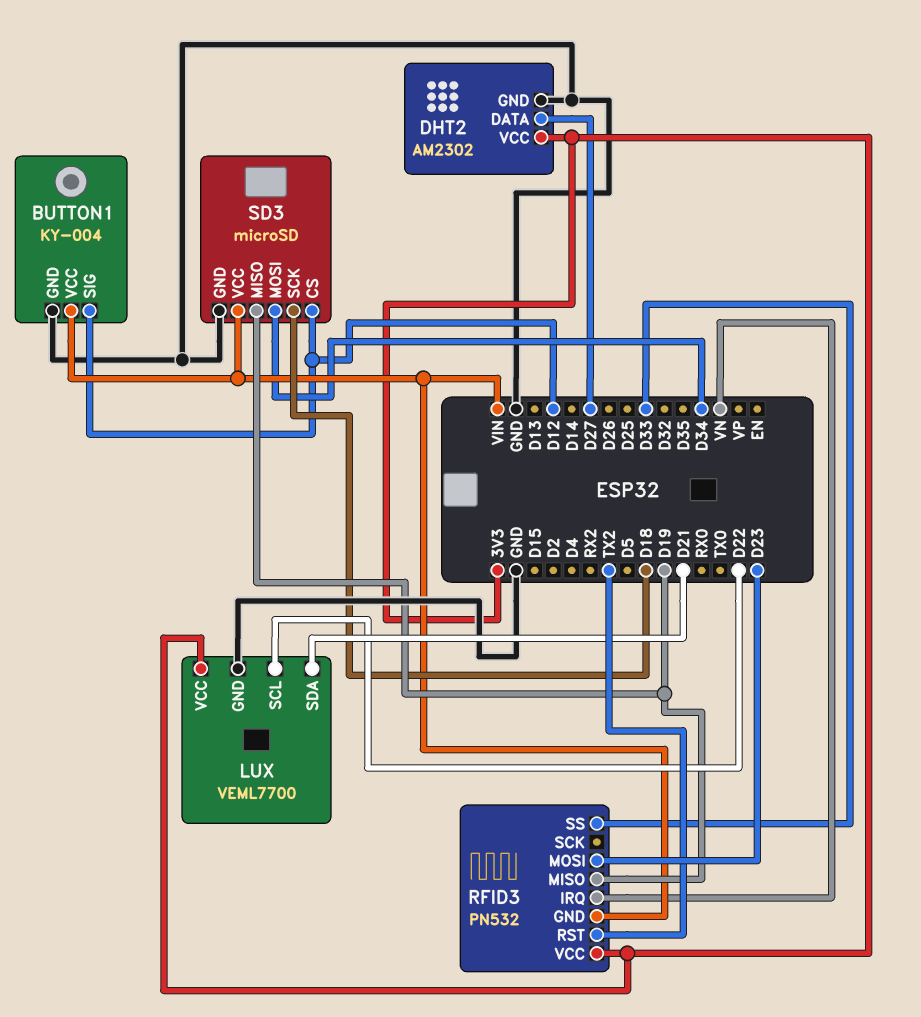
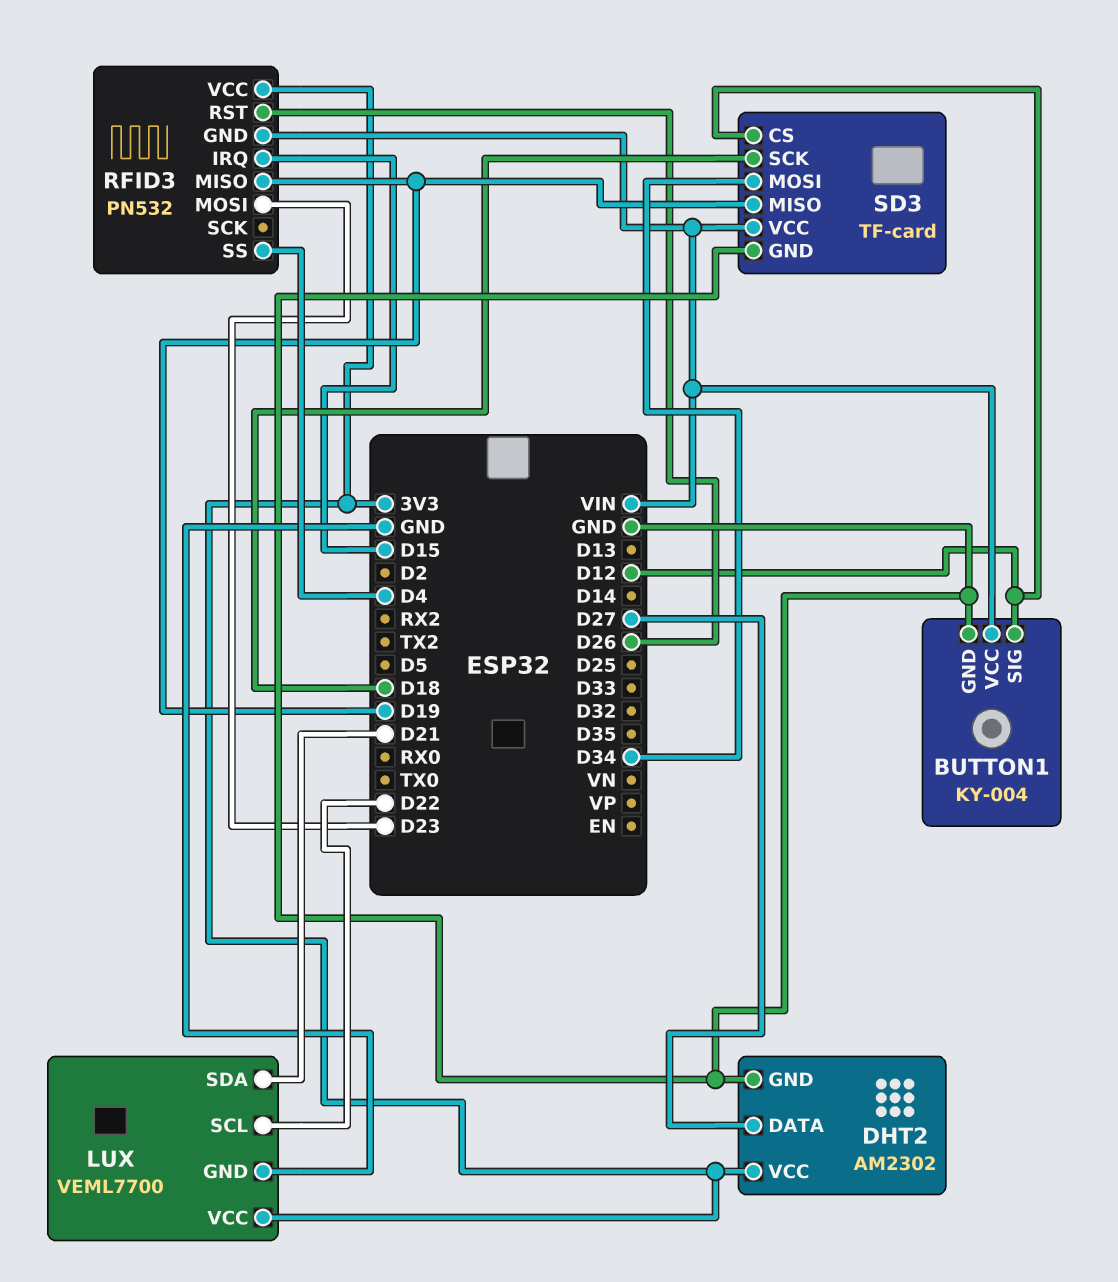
RFID3 pin IRQ: VN -> D15
RFID3 pin RST: TX2 -> D26
RFID3 pin SS: D33 -> D4
SD3: microSD -> TF-card

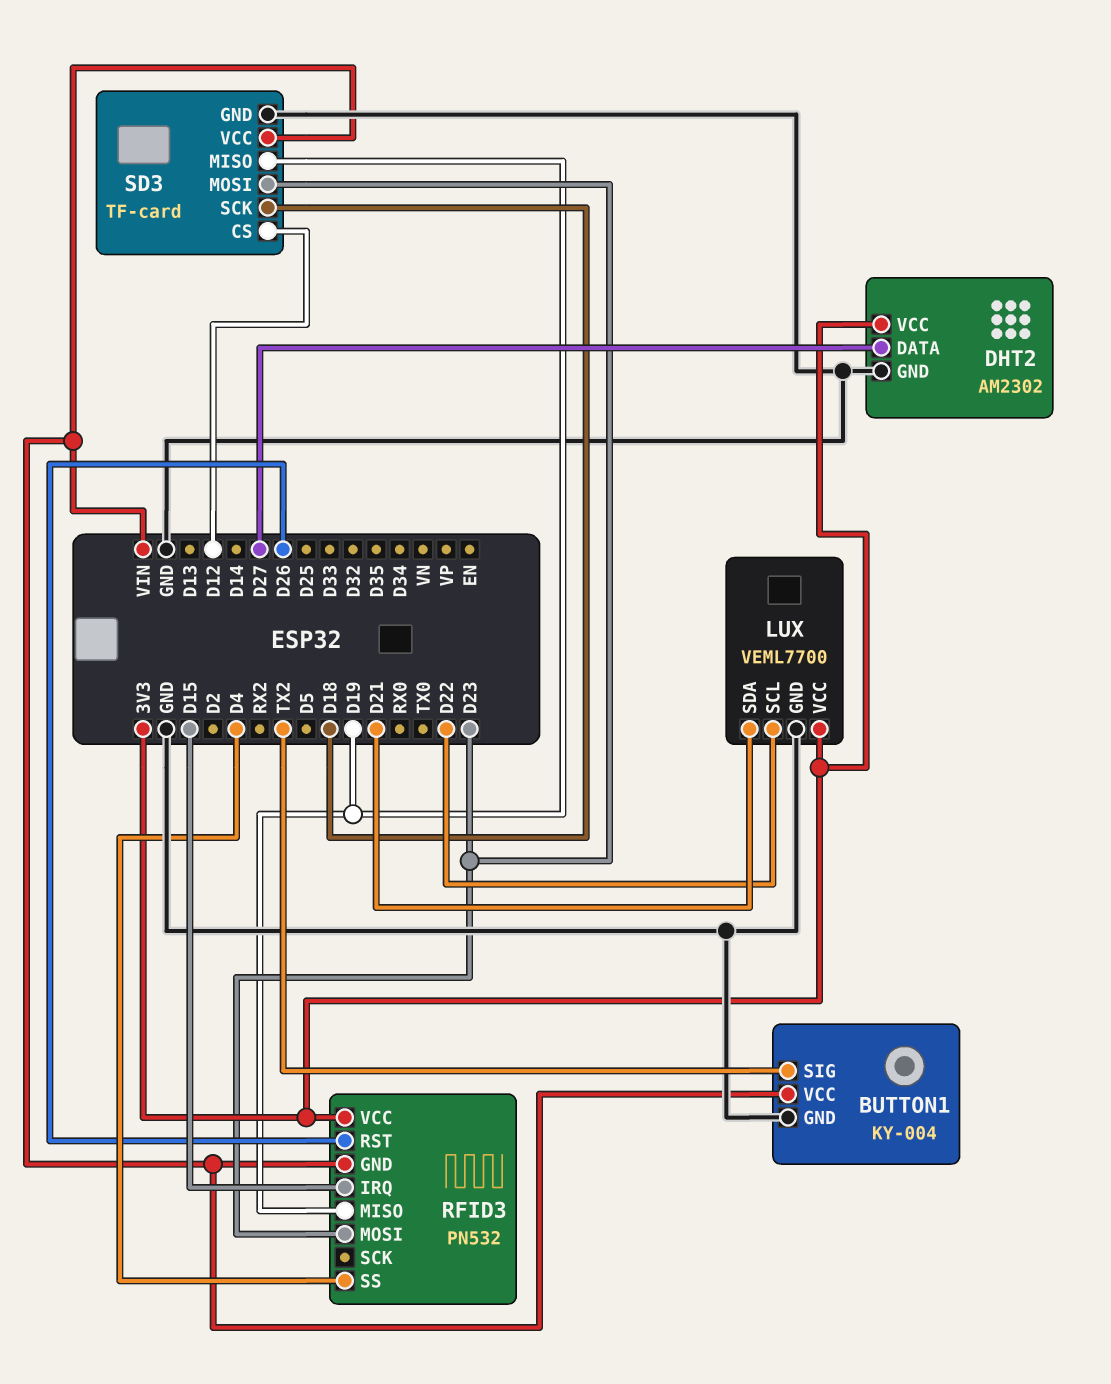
BUTTON1 pin SIG: D12 -> TX2
SD3 pin MOSI: D34 -> D23

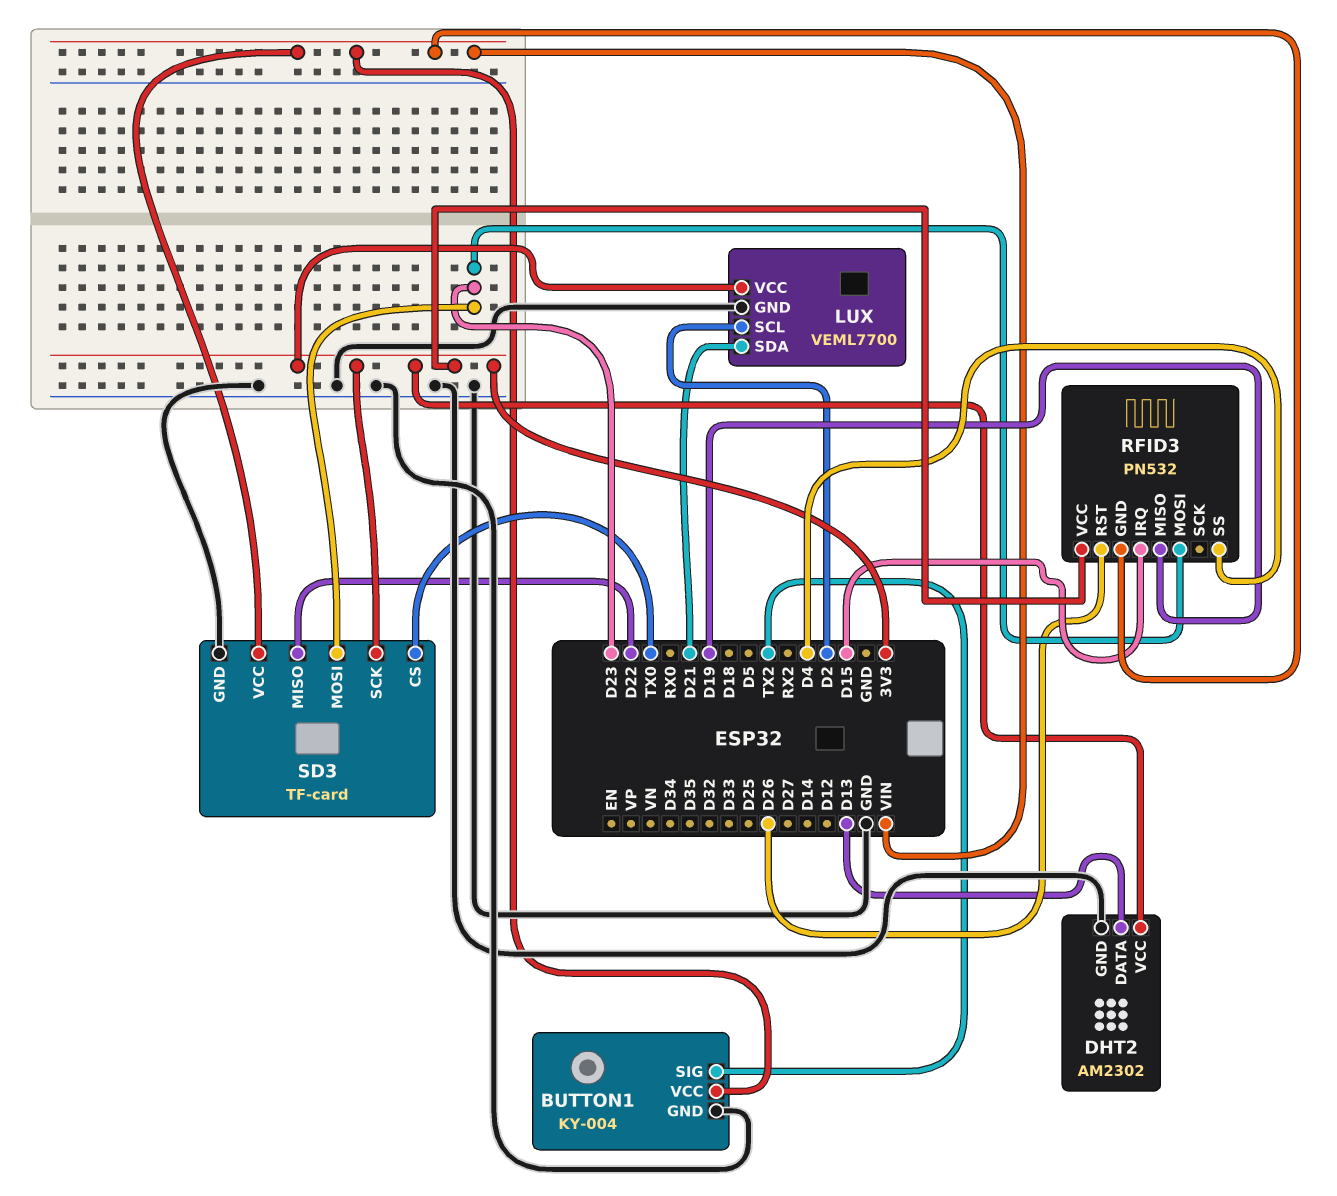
DHT2 pin DATA: D27 -> D13
LUX pin SCL: D22 -> D2
SD3 pin CS: D12 -> TX0
SD3 pin MISO: D19 -> D22
SD3 pin SCK: D18 -> 3V3

